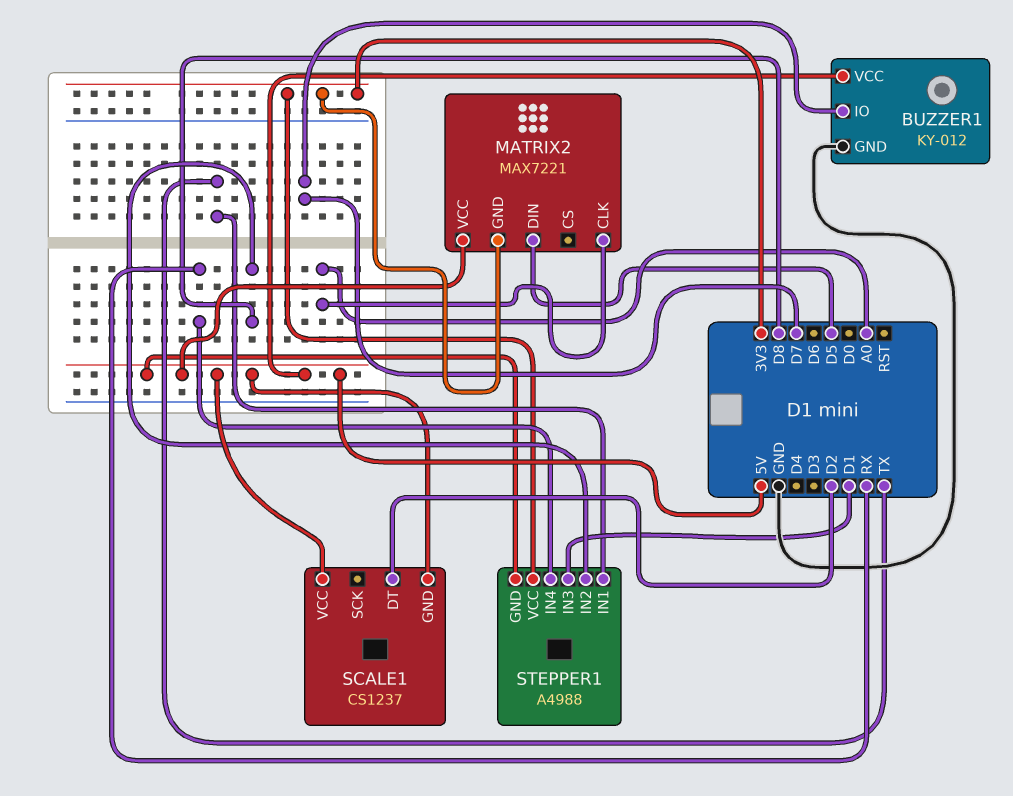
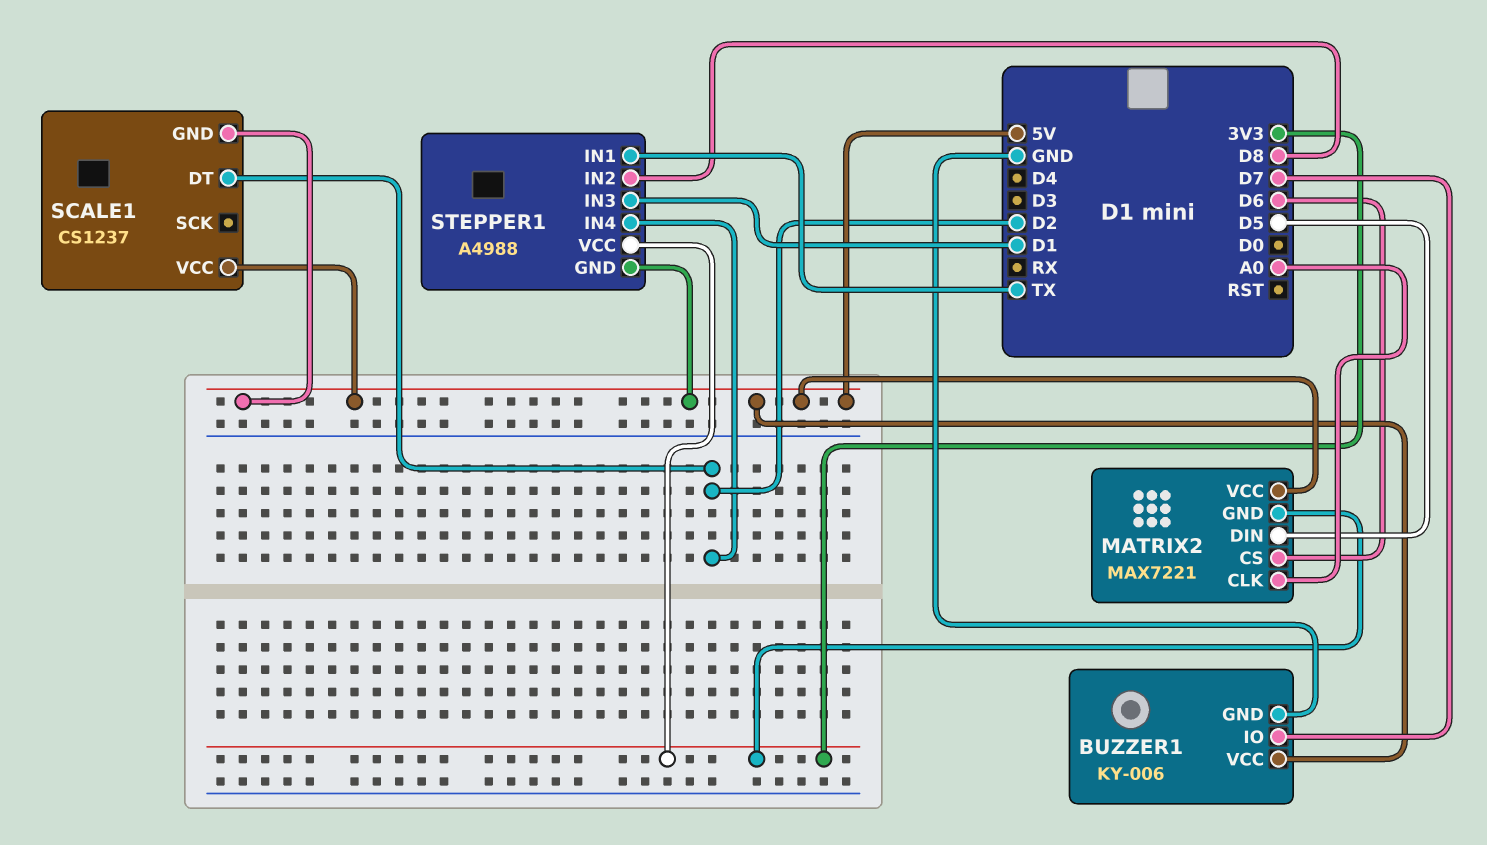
BUZZER1: KY-012 -> KY-006
MATRIX2 pin CS: none -> D6
STEPPER1 pin IN4: RX -> D2

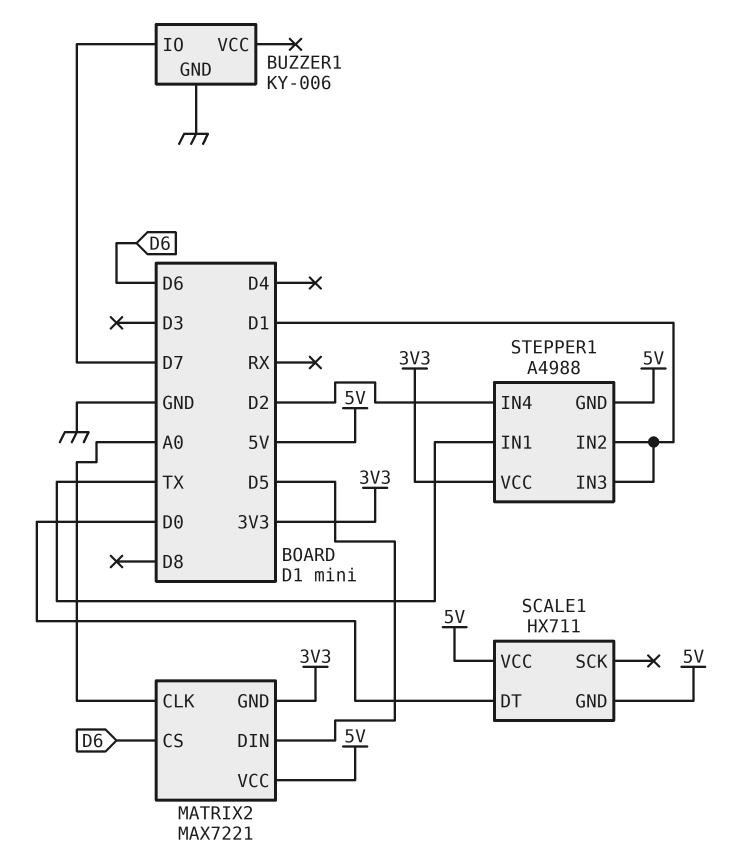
BUZZER1 pin VCC: 5V -> none
SCALE1: CS1237 -> HX711
SCALE1 pin DT: D2 -> D0
STEPPER1 pin IN2: D8 -> D1

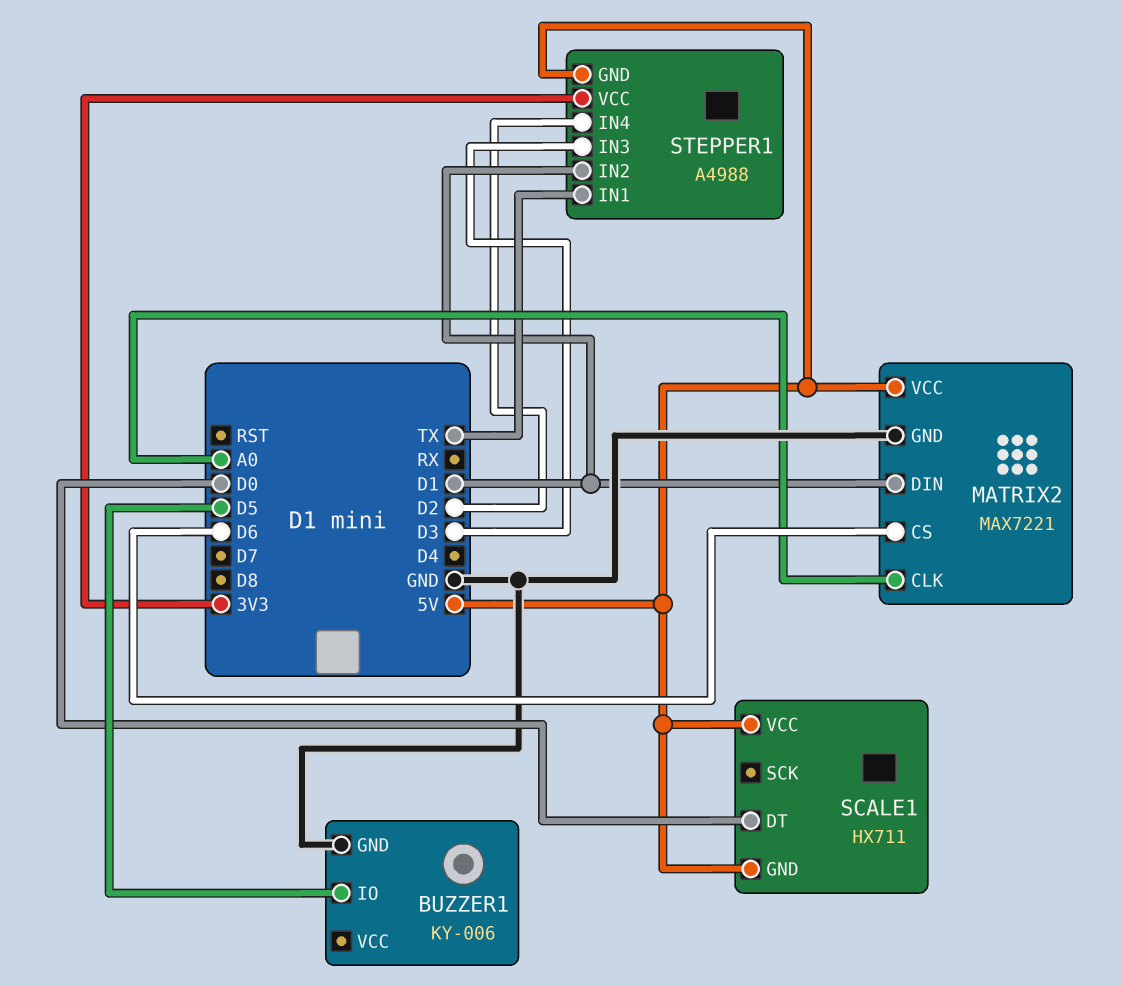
BUZZER1 pin IO: D7 -> D5
MATRIX2 pin DIN: D5 -> D1
MATRIX2 pin GND: 3V3 -> GND
STEPPER1 pin IN3: D1 -> D3

